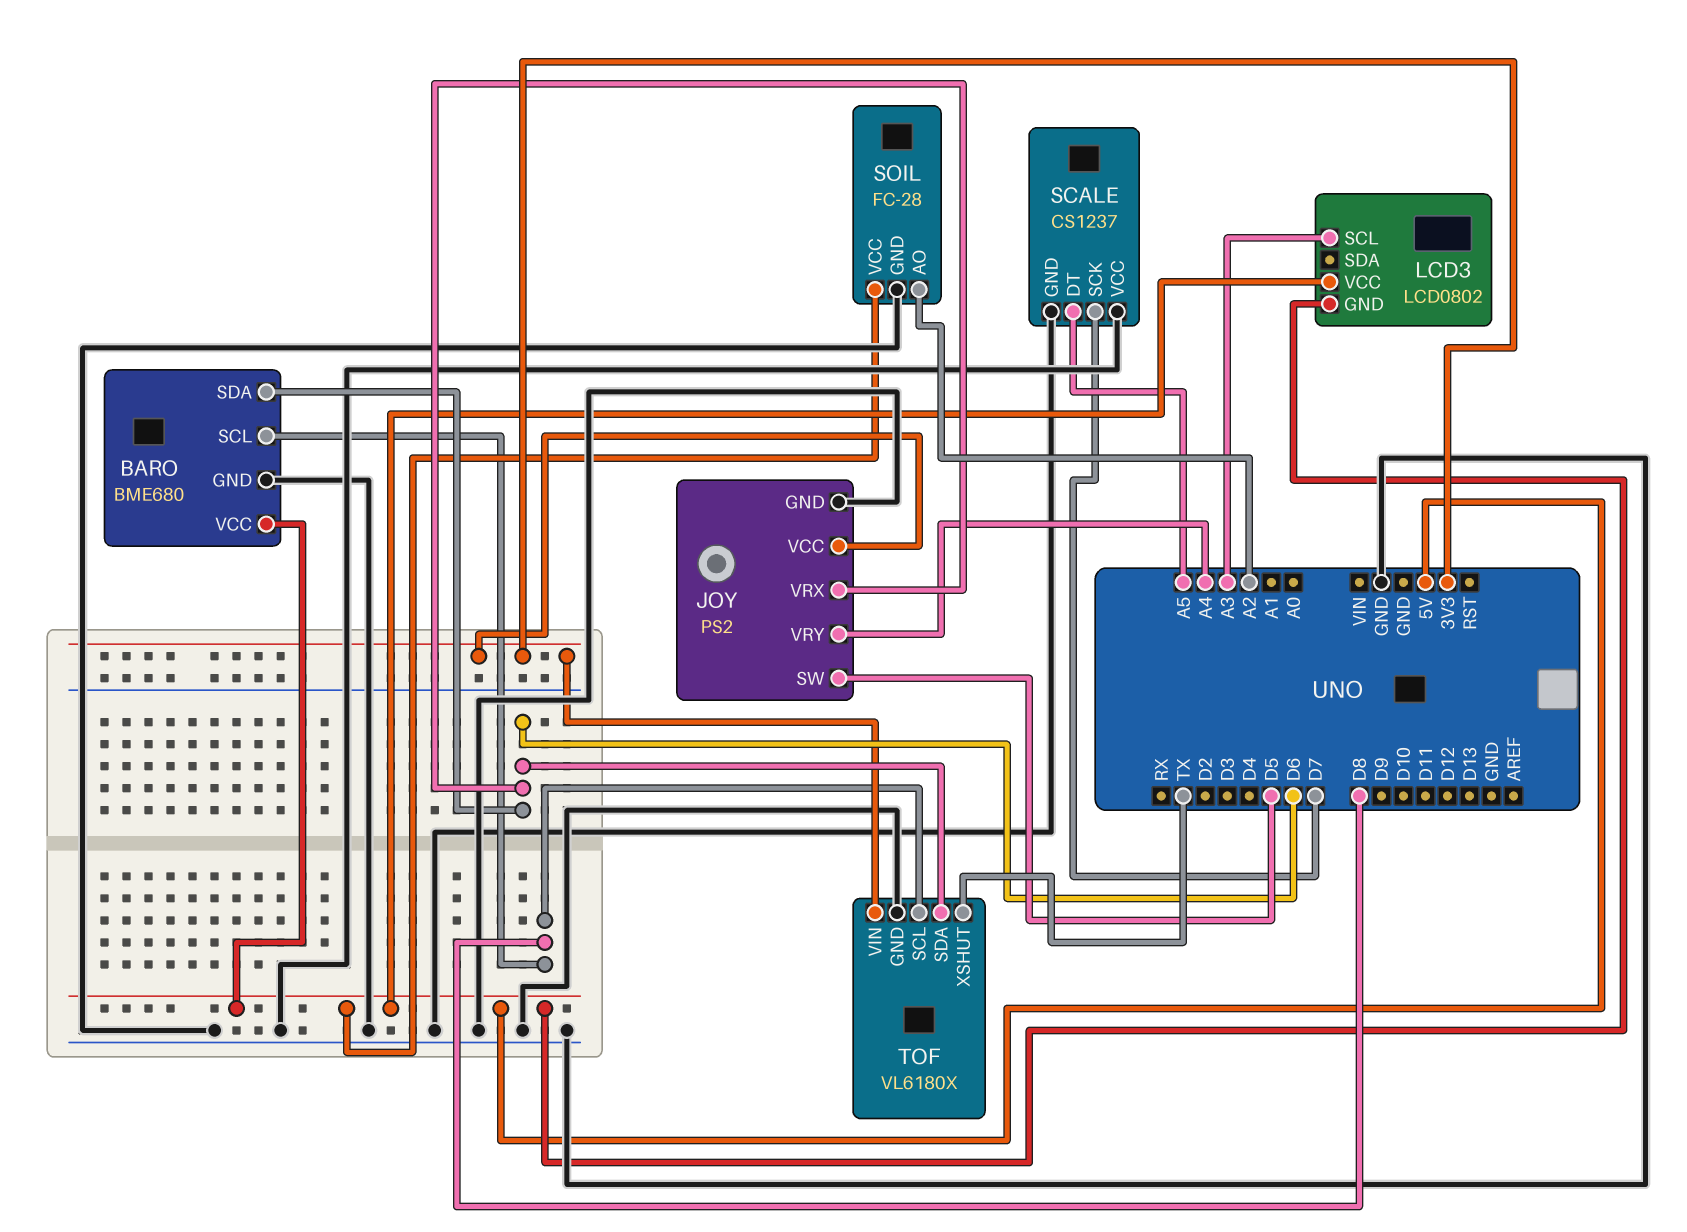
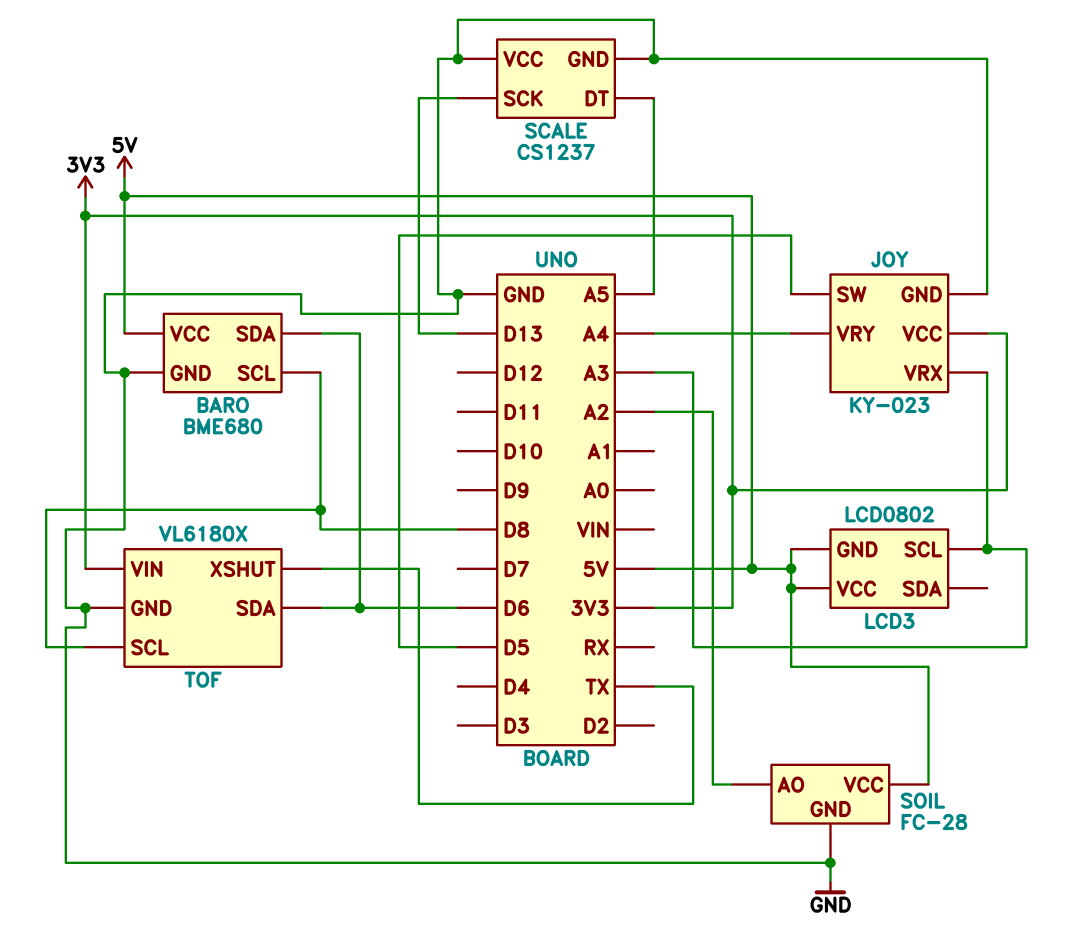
JOY: PS2 -> KY-023
JOY pin VRX: D6 -> A3
SCALE pin SCK: D7 -> D13

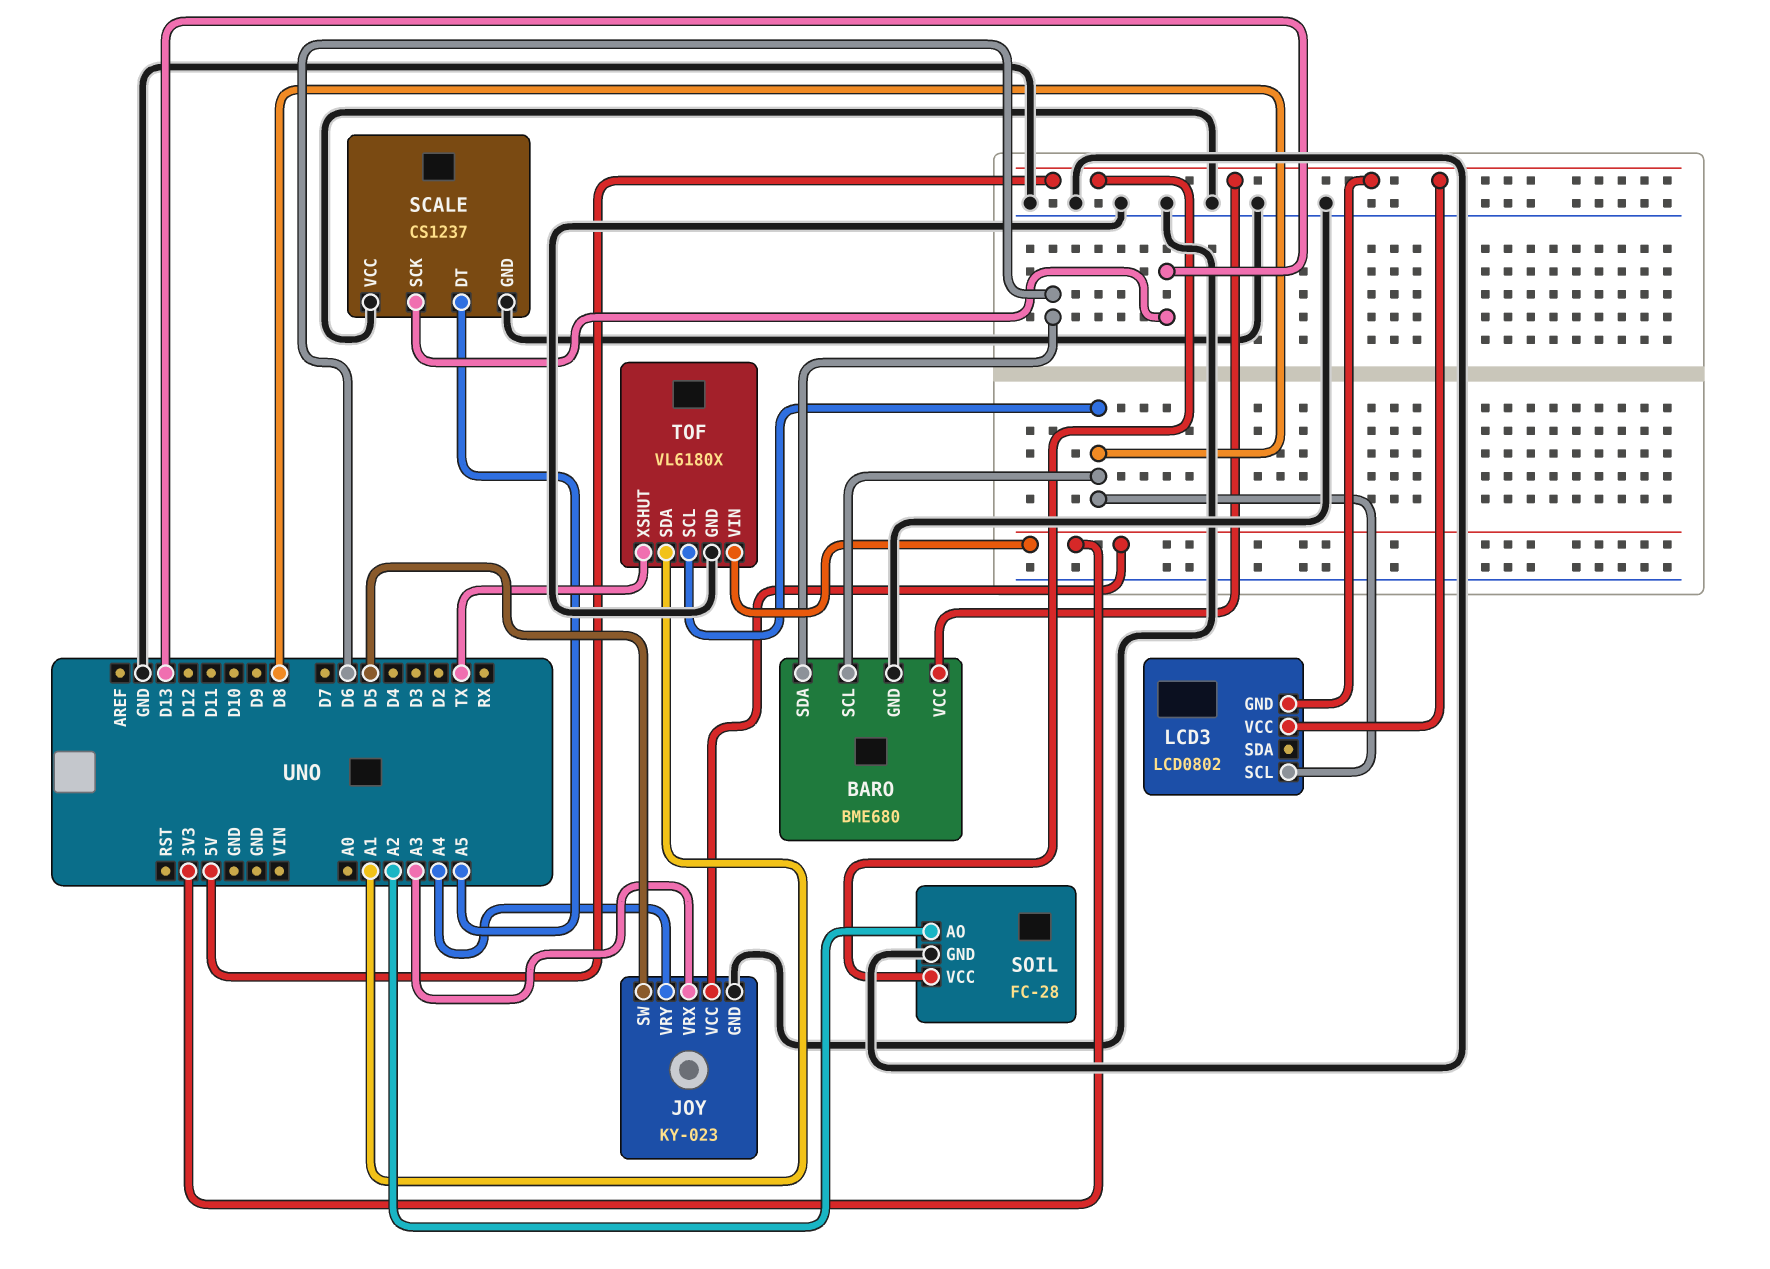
LCD3 pin SCL: A3 -> D8
TOF pin SDA: D6 -> A1

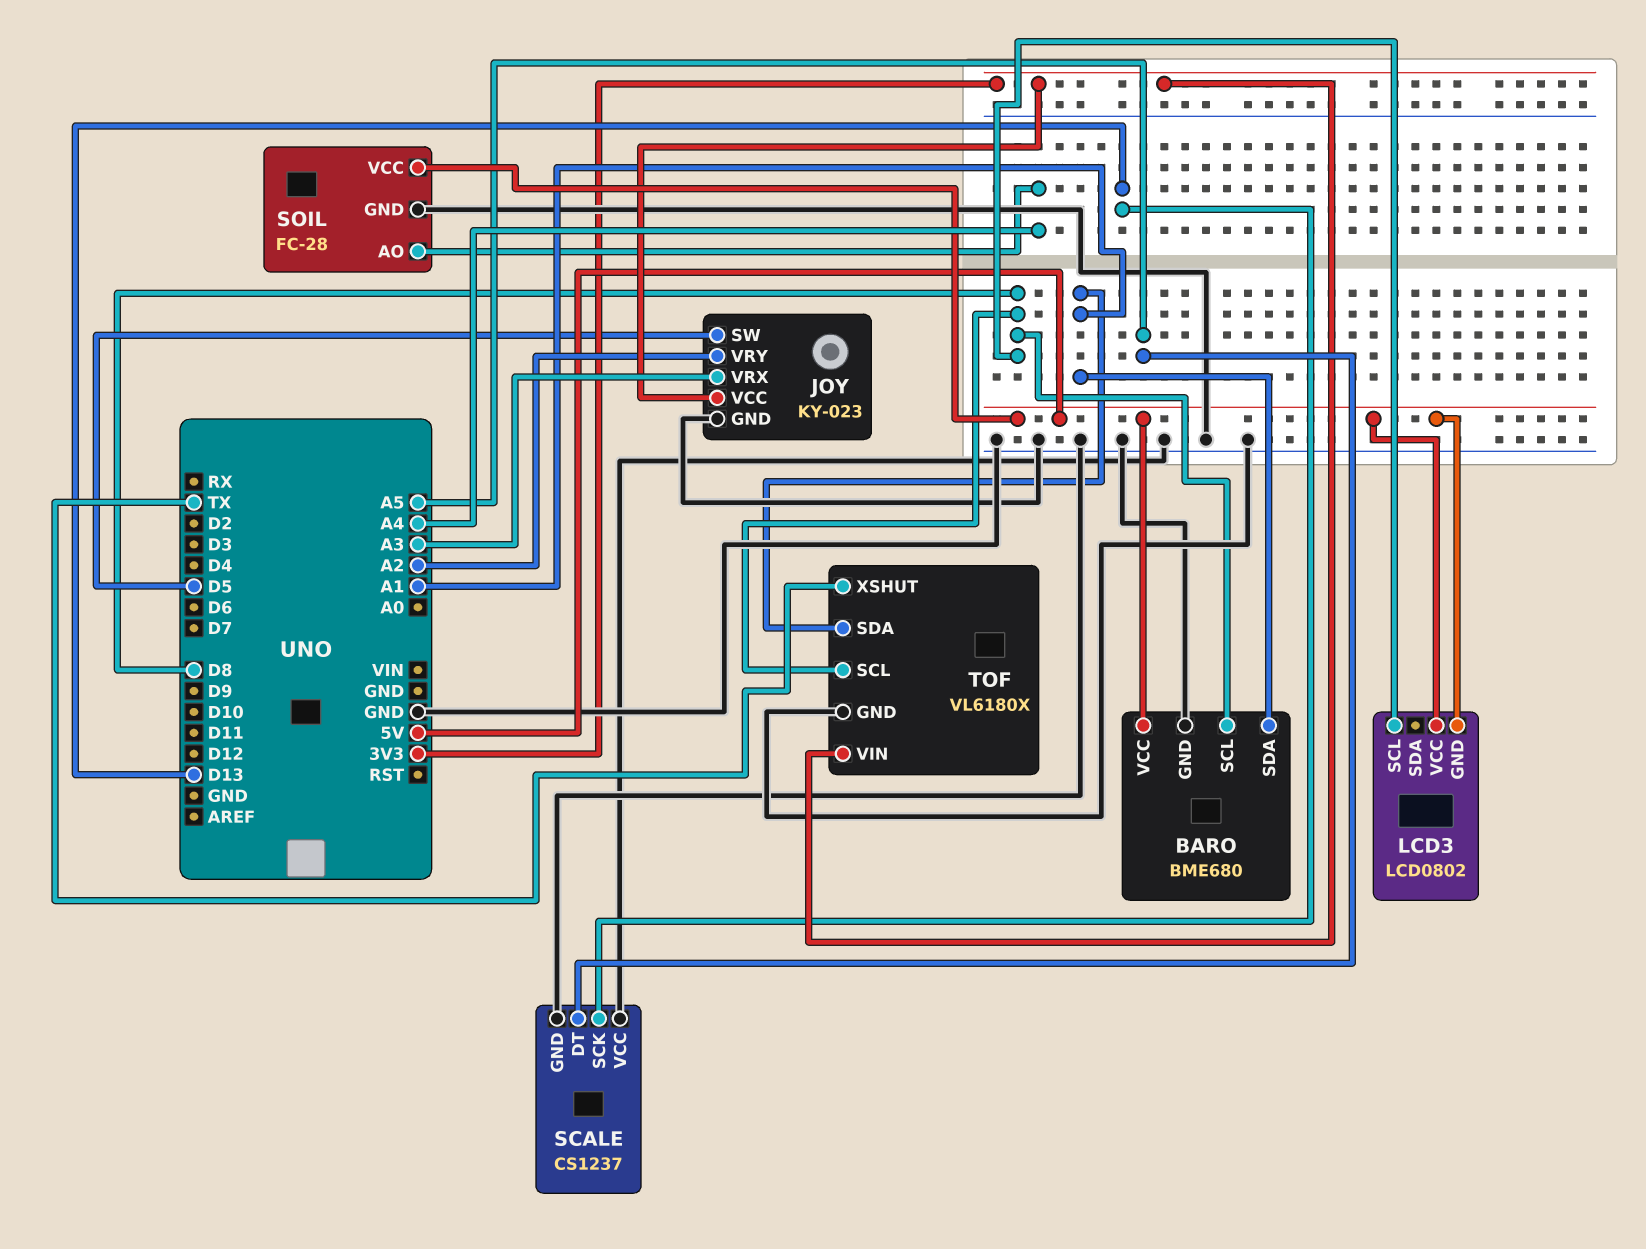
BARO pin SDA: D6 -> A1
JOY pin VRY: A4 -> A2
SOIL pin AO: A2 -> A4

